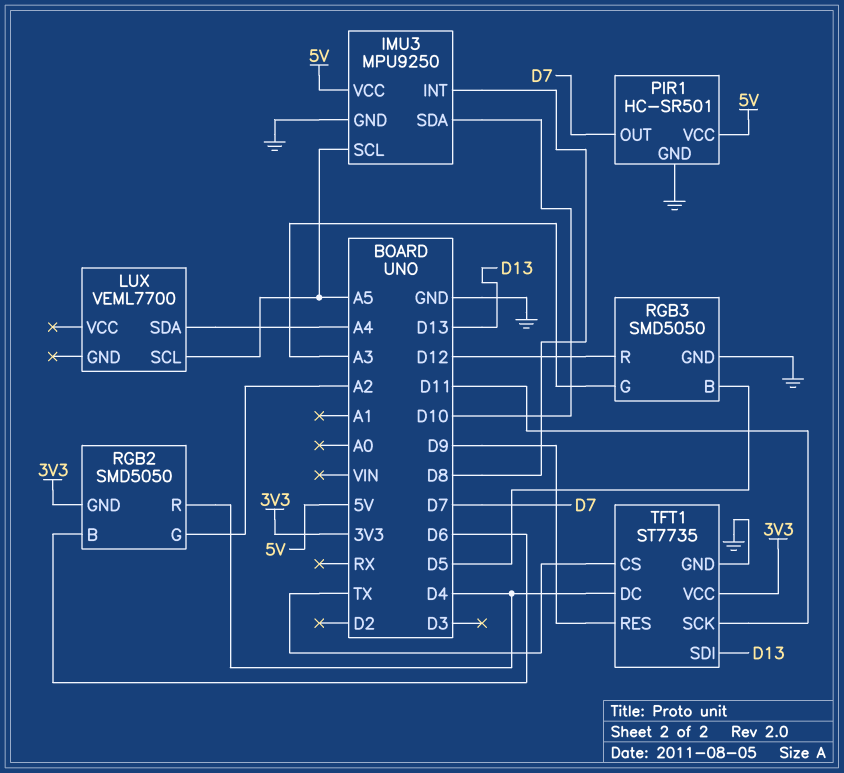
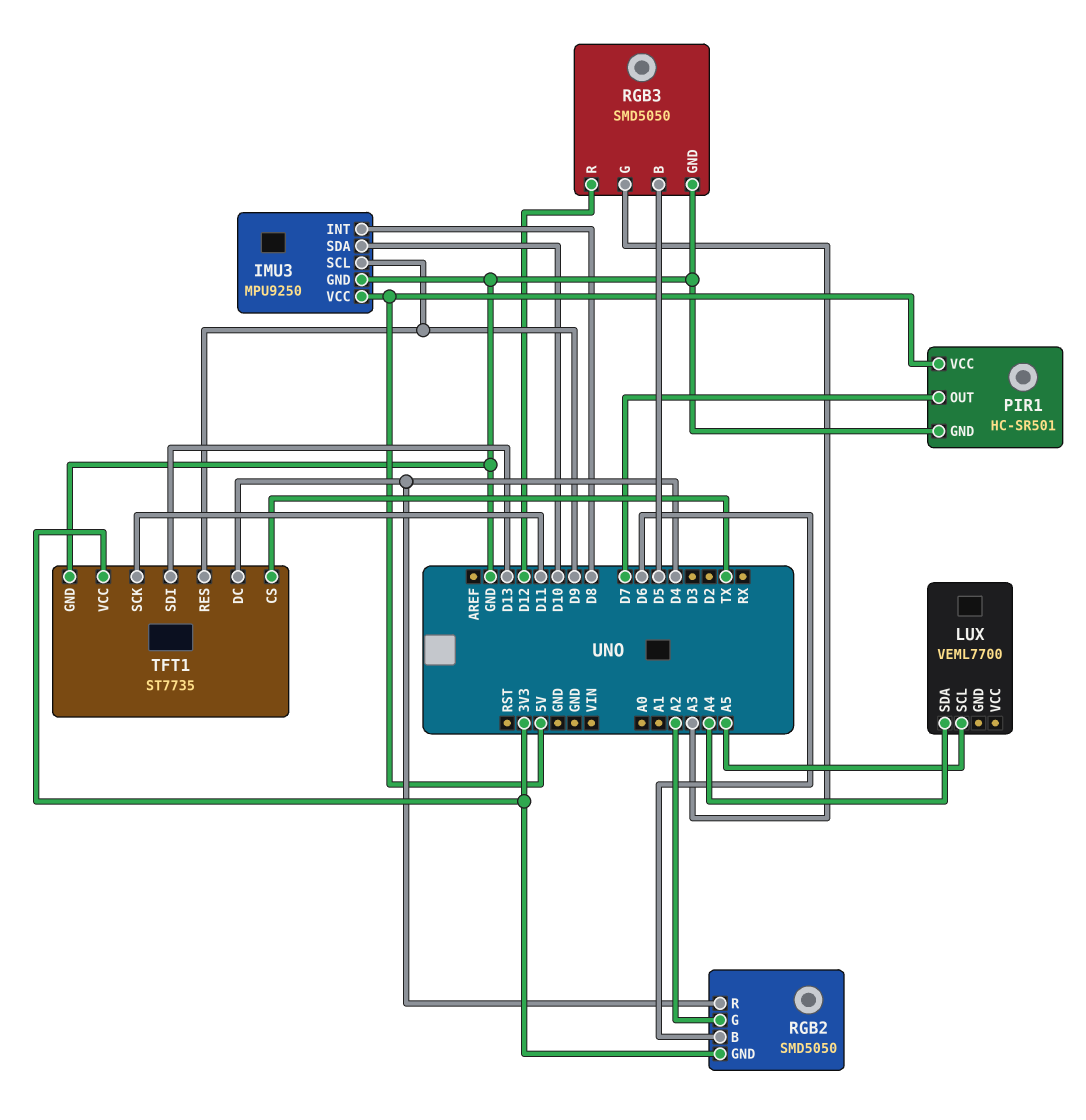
IMU3 pin SCL: A5 -> D9

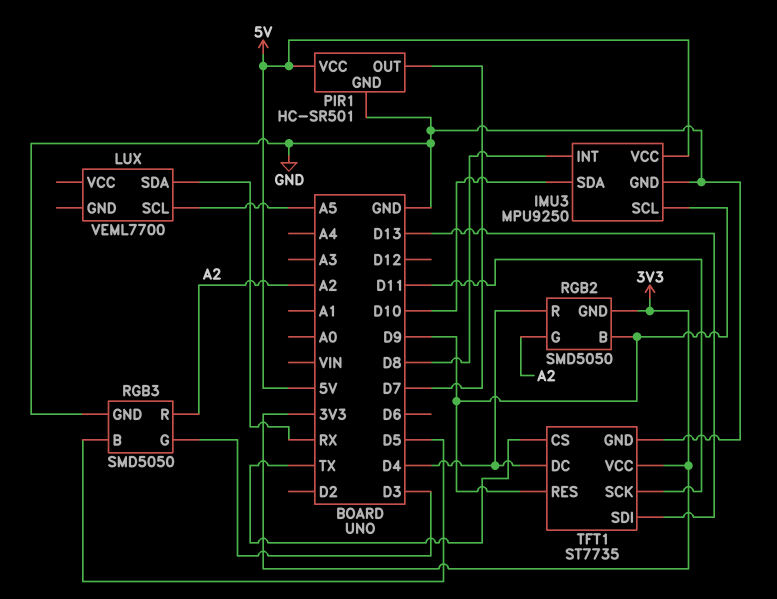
LUX pin SDA: A4 -> RX
RGB2 pin B: D6 -> D9
RGB3 pin G: A3 -> D3
RGB3 pin R: D12 -> A2

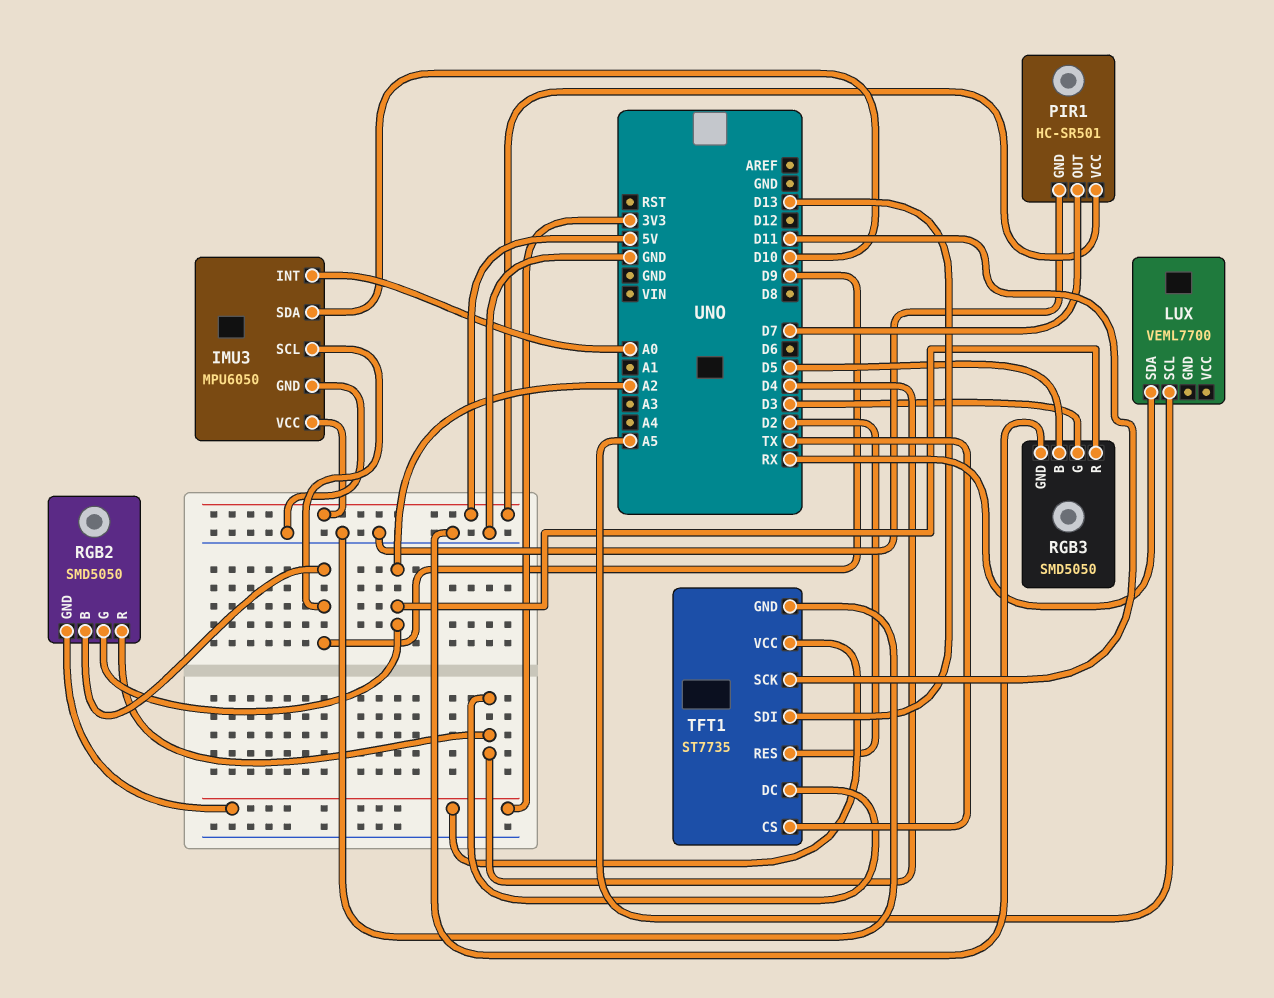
IMU3: MPU9250 -> MPU6050
IMU3 pin INT: D8 -> A0
TFT1 pin RES: D9 -> D2

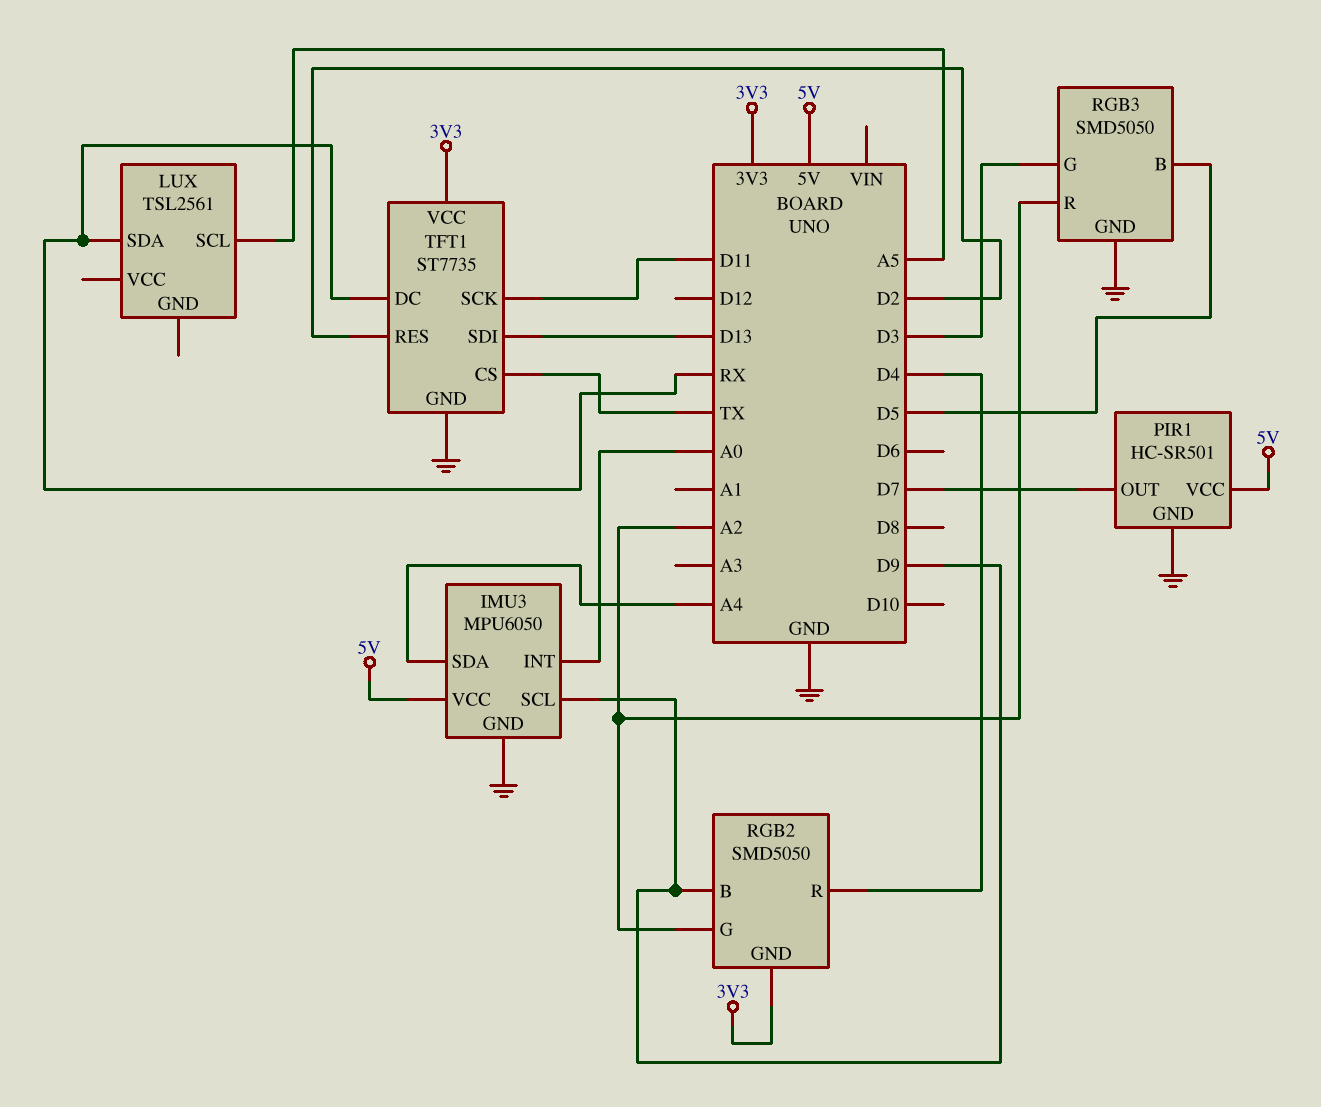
IMU3 pin SDA: D10 -> A4
LUX: VEML7700 -> TSL2561
TFT1 pin DC: D4 -> RX

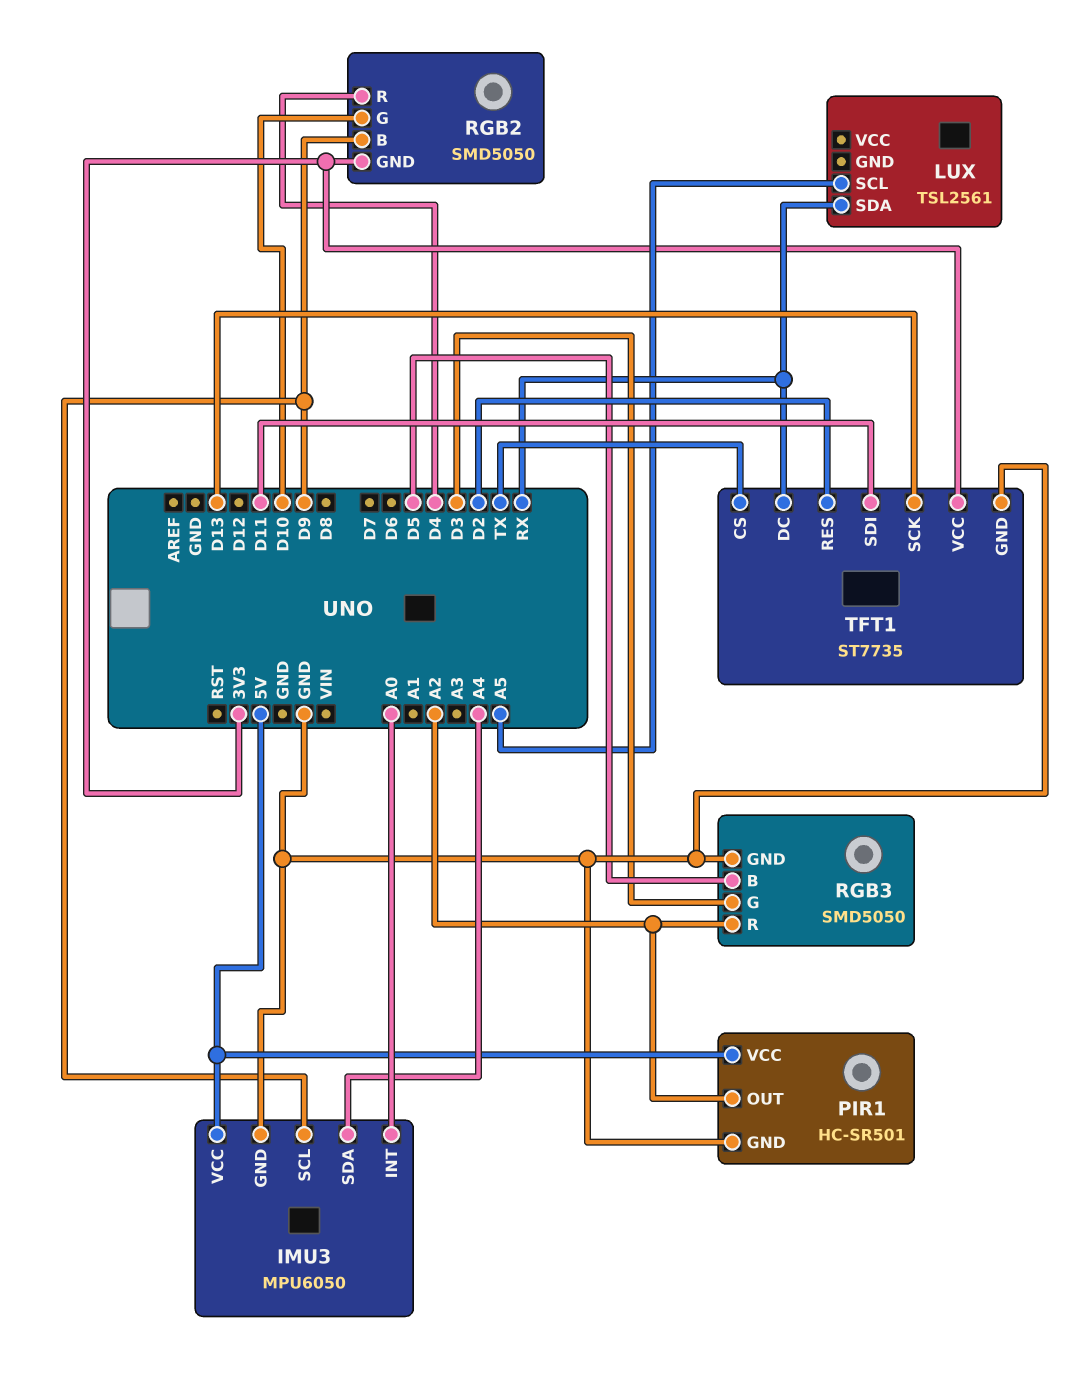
PIR1 pin OUT: D7 -> A2
RGB2 pin G: A2 -> D10
TFT1 pin SCK: D11 -> D13
TFT1 pin SDI: D13 -> D11

